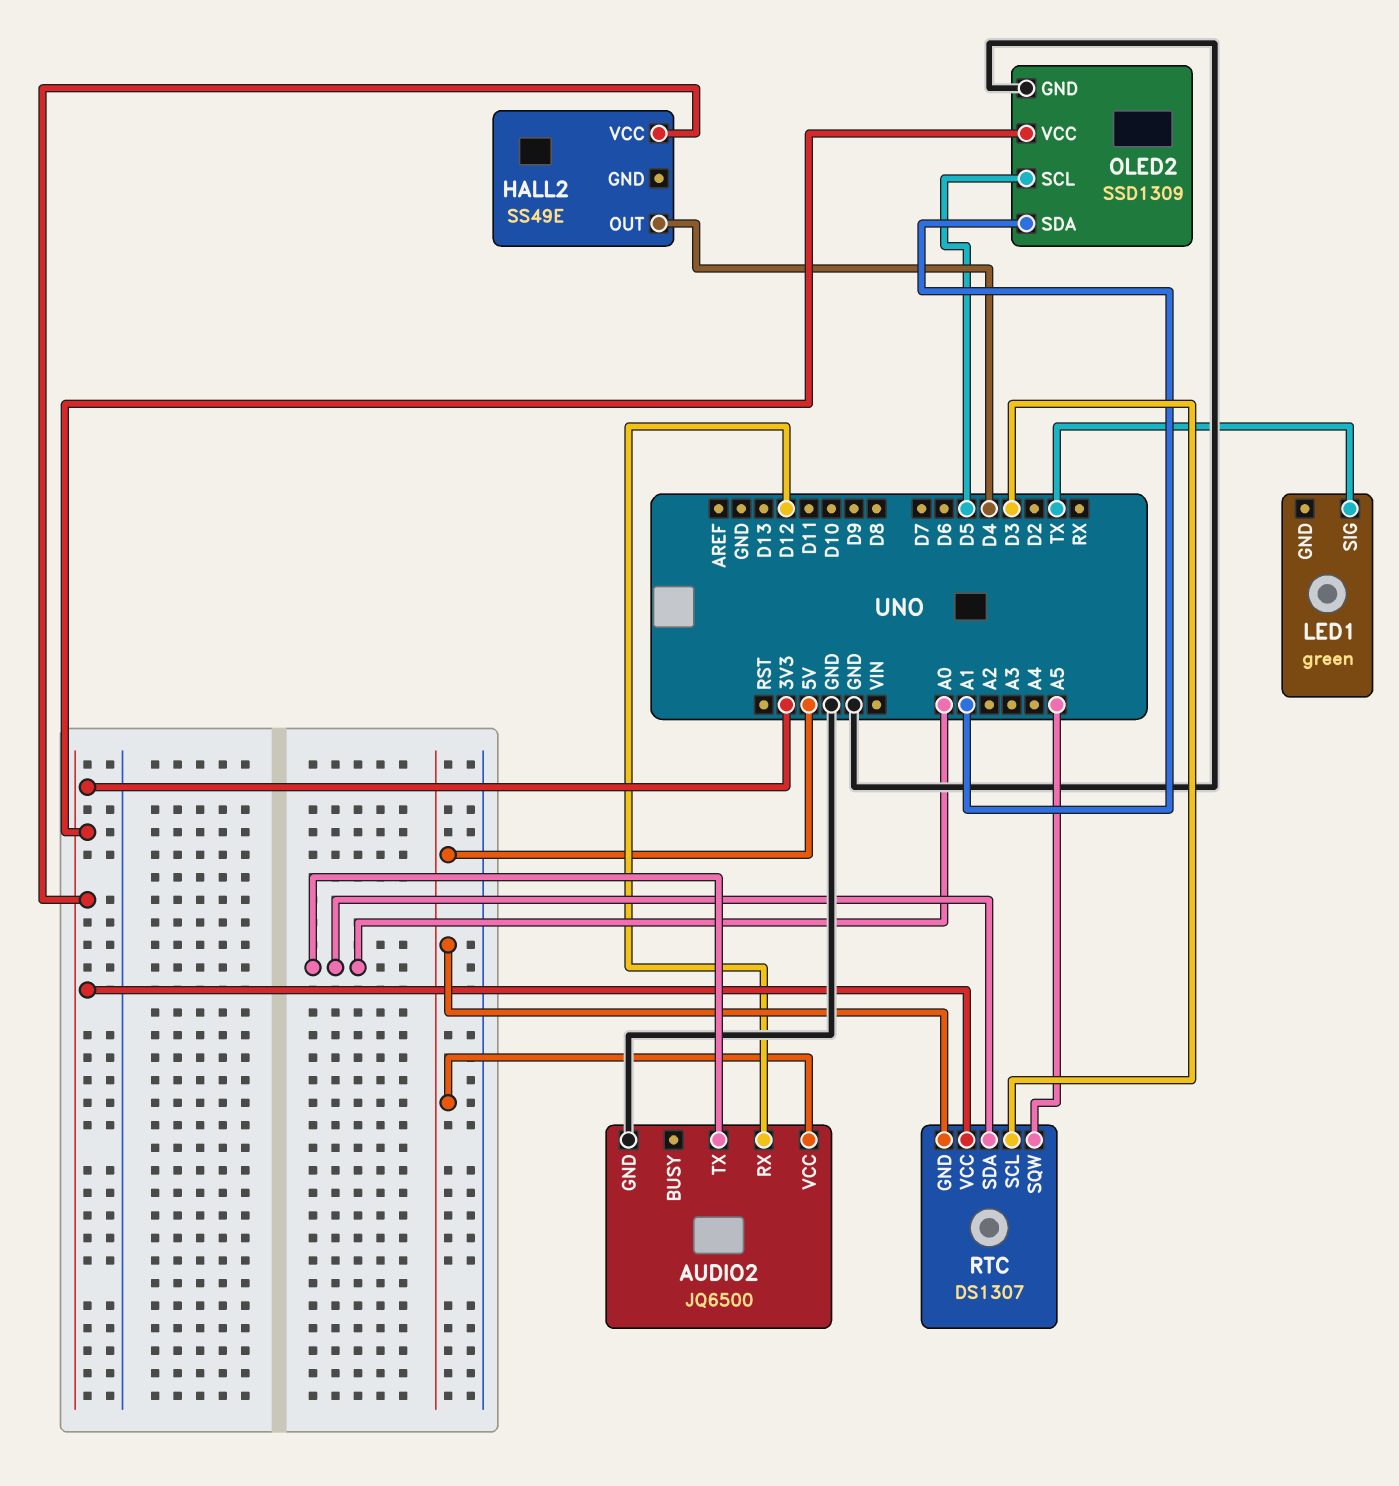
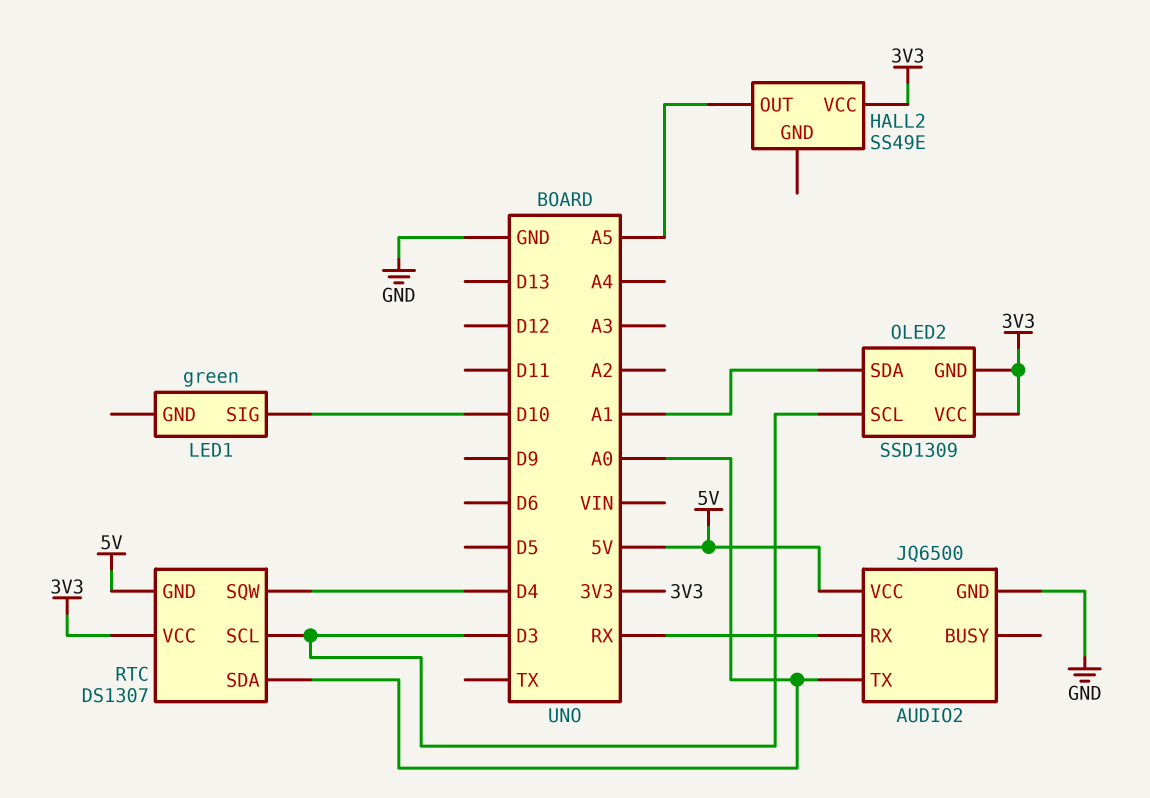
AUDIO2 pin RX: D12 -> RX
HALL2 pin OUT: D4 -> A5
LED1 pin SIG: TX -> D10
OLED2 pin GND: GND -> 3V3
OLED2 pin SCL: D5 -> D3
RTC pin SQW: A5 -> D4

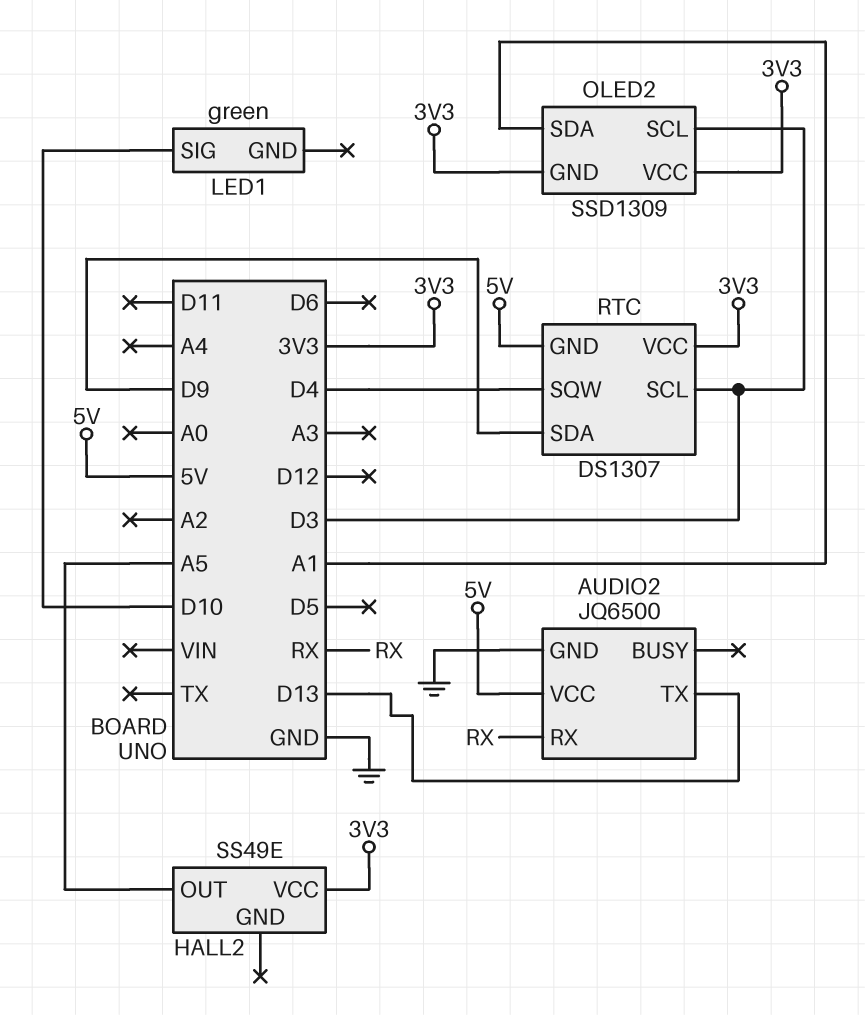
AUDIO2 pin TX: A0 -> D13
RTC pin SDA: A0 -> D9

